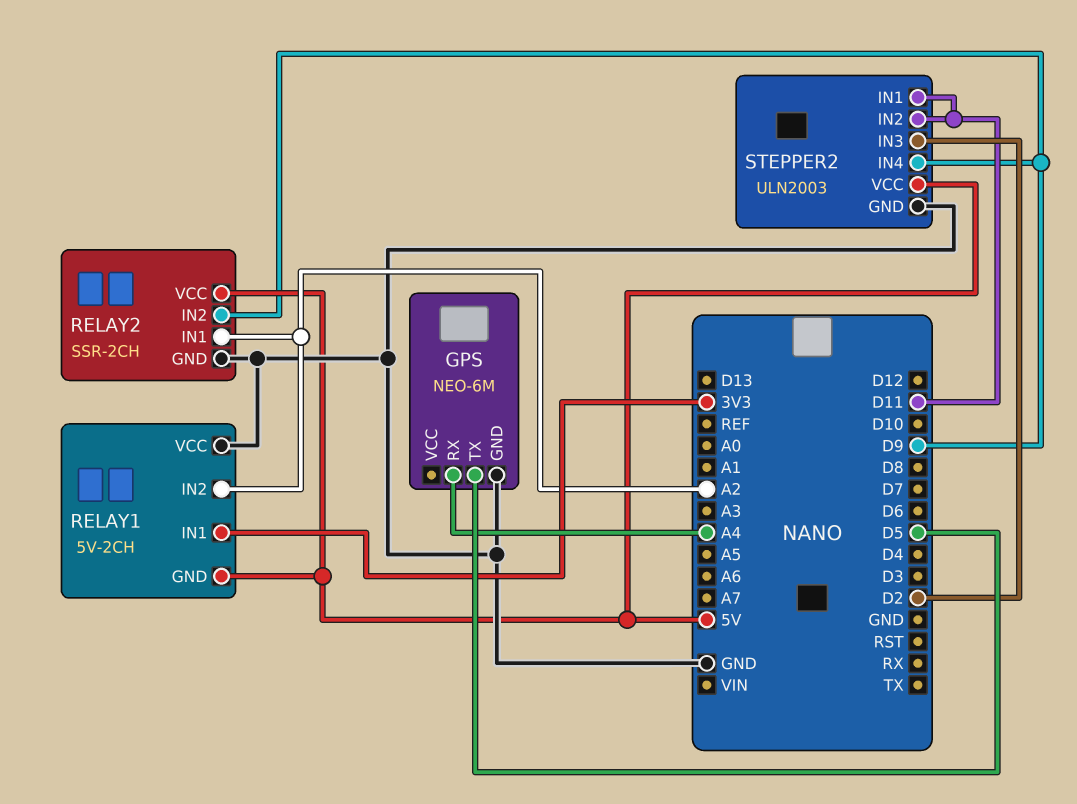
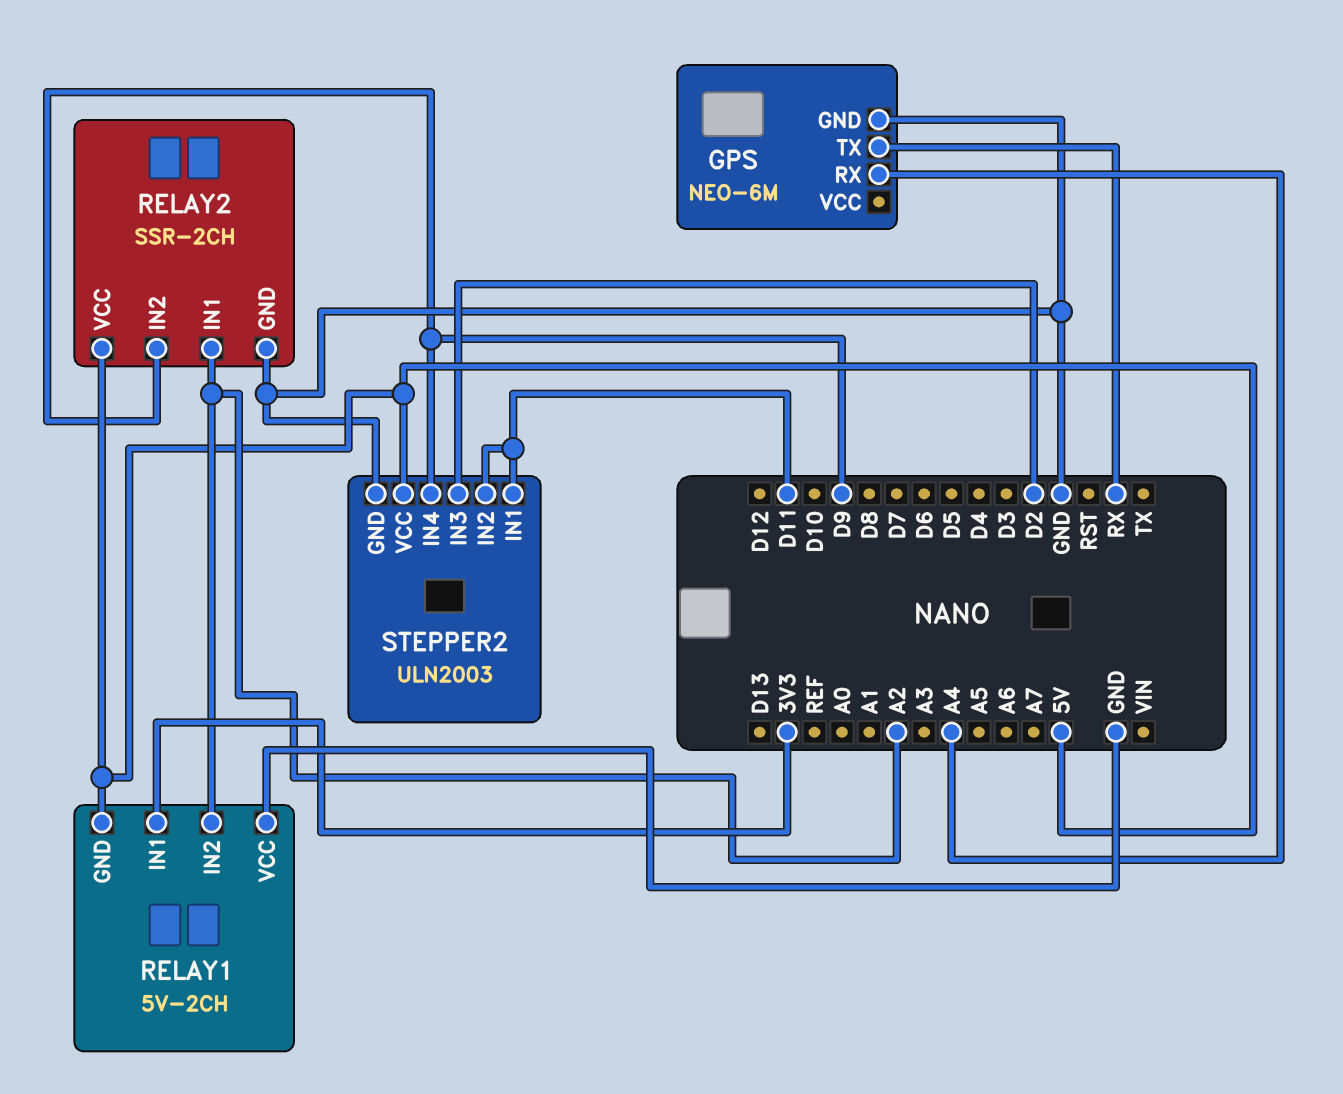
GPS pin TX: D5 -> RX

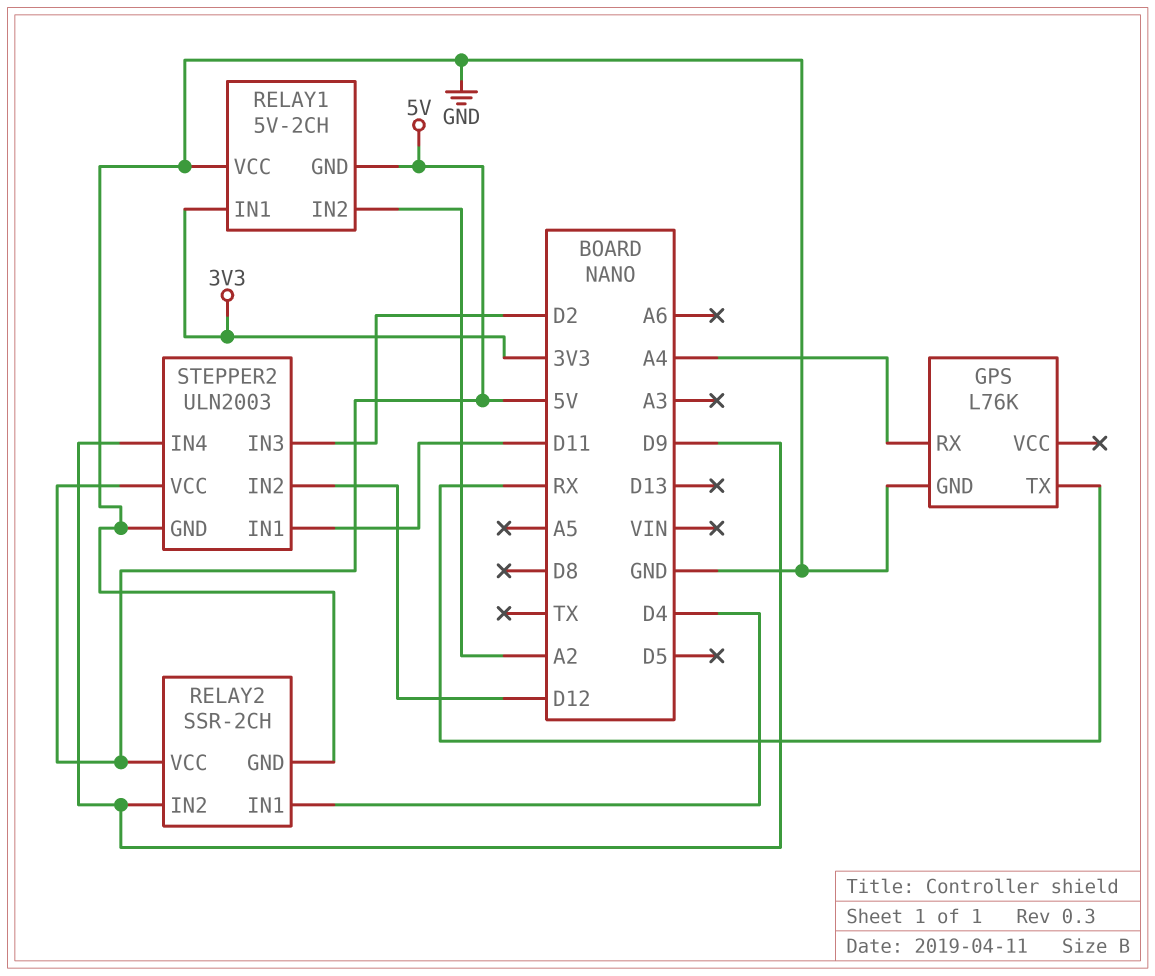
GPS: NEO-6M -> L76K
RELAY2 pin IN1: A2 -> D4
STEPPER2 pin IN2: D11 -> D12

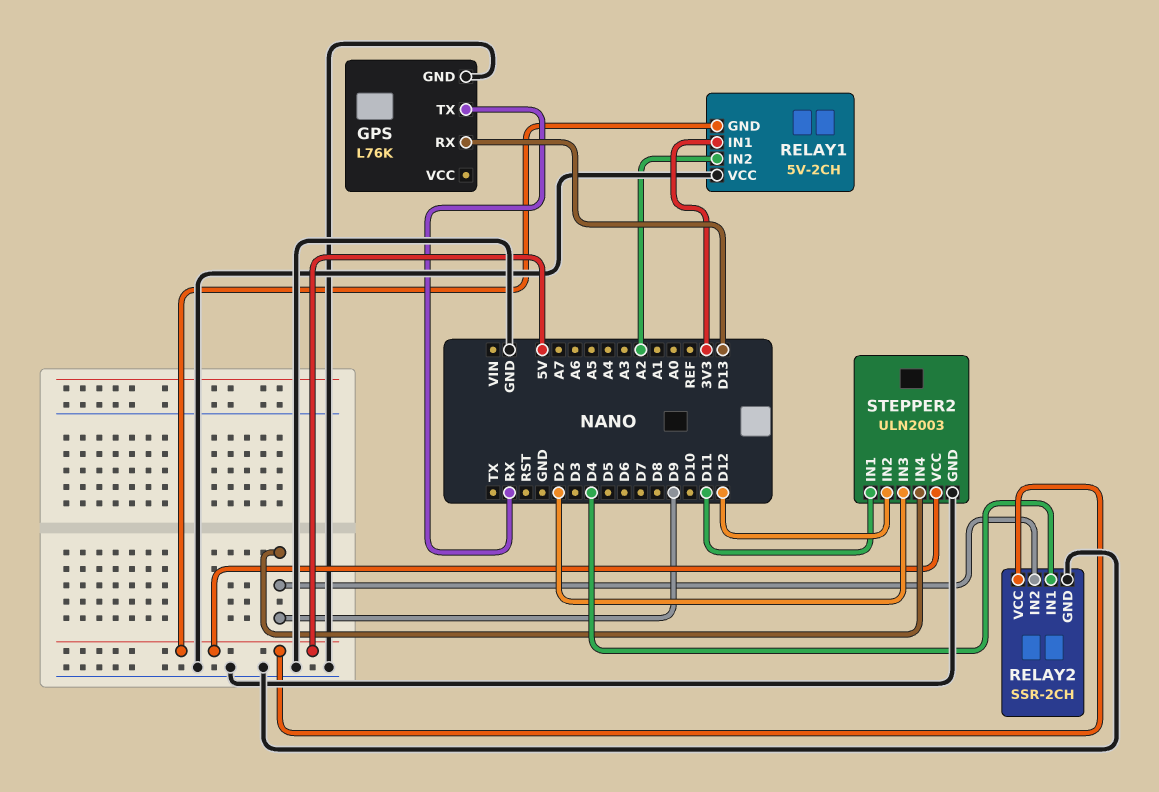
GPS pin RX: A4 -> D13

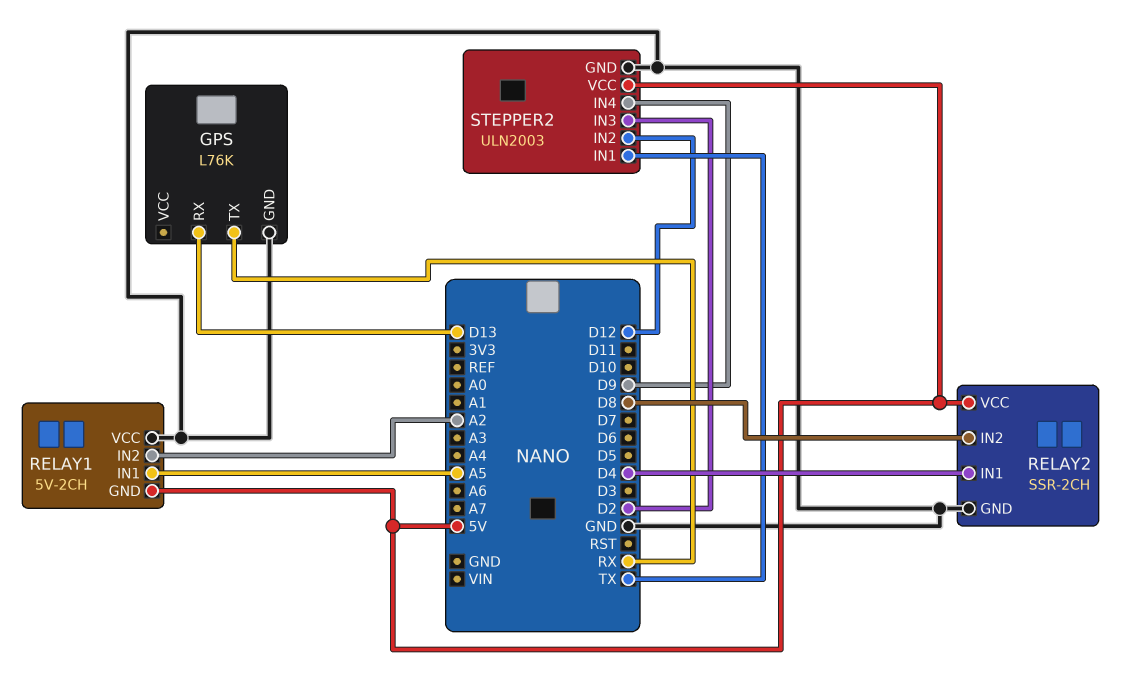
RELAY1 pin IN1: 3V3 -> A5
RELAY2 pin IN2: D9 -> D8
STEPPER2 pin IN1: D11 -> TX

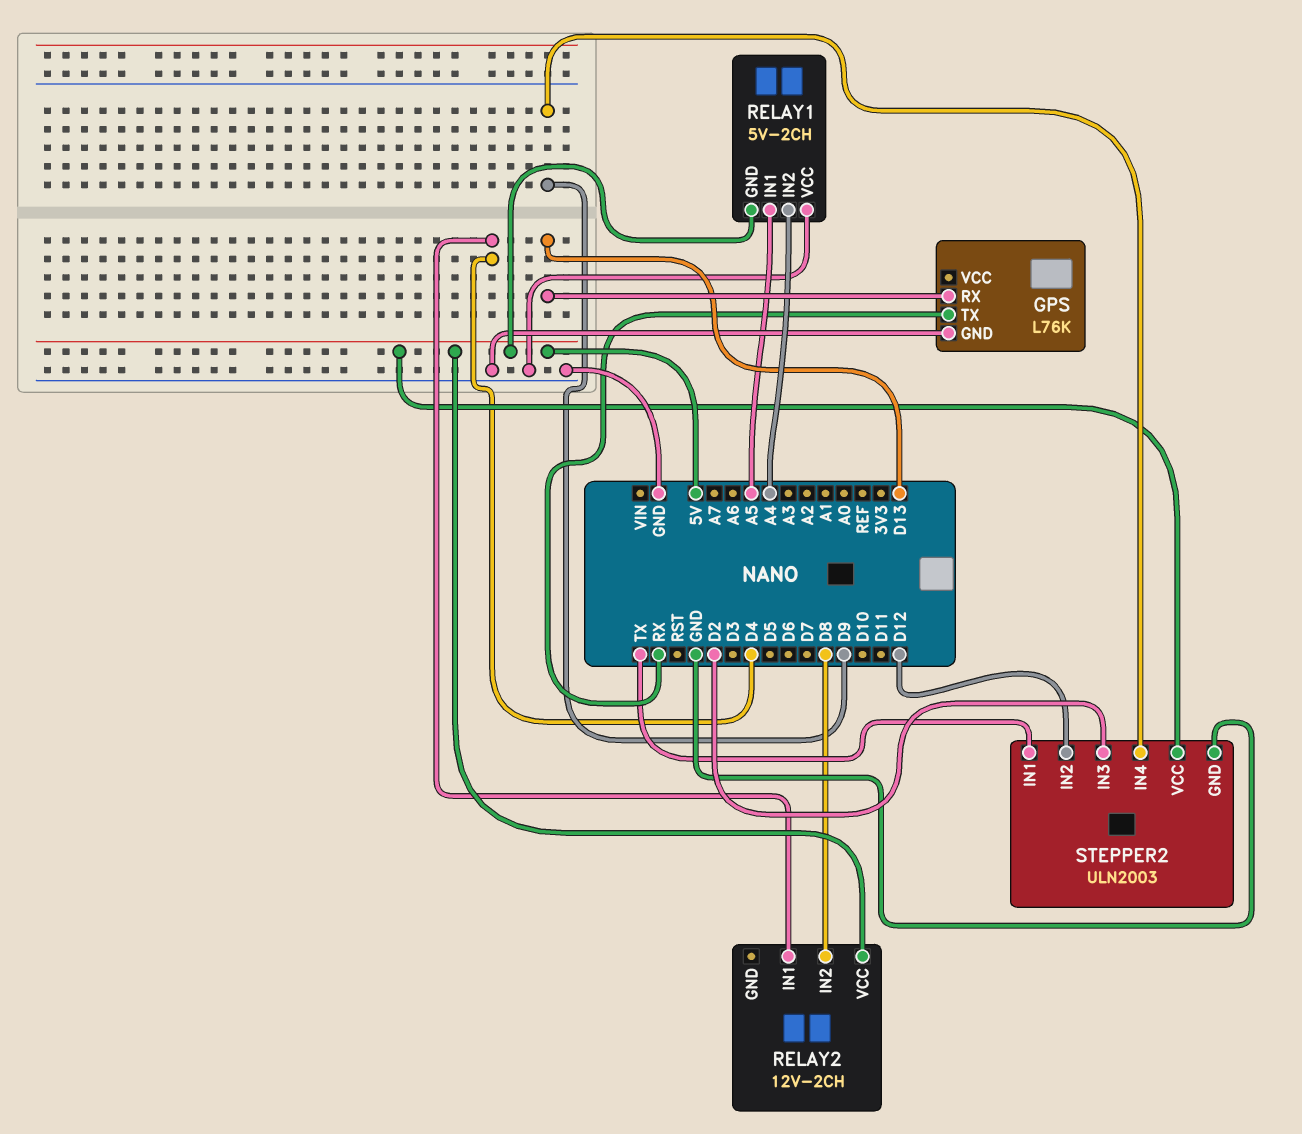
RELAY1 pin IN2: A2 -> A4
RELAY2: SSR-2CH -> 12V-2CH
RELAY2 pin GND: GND -> none

